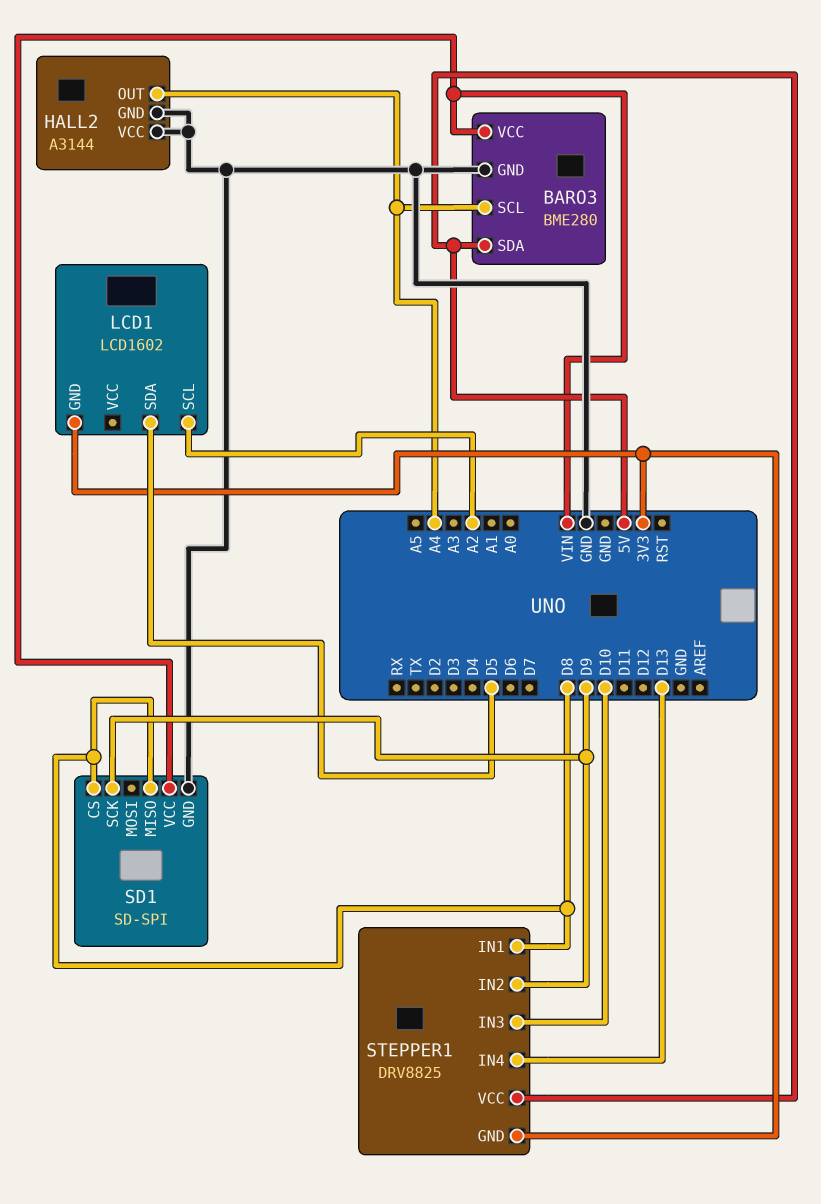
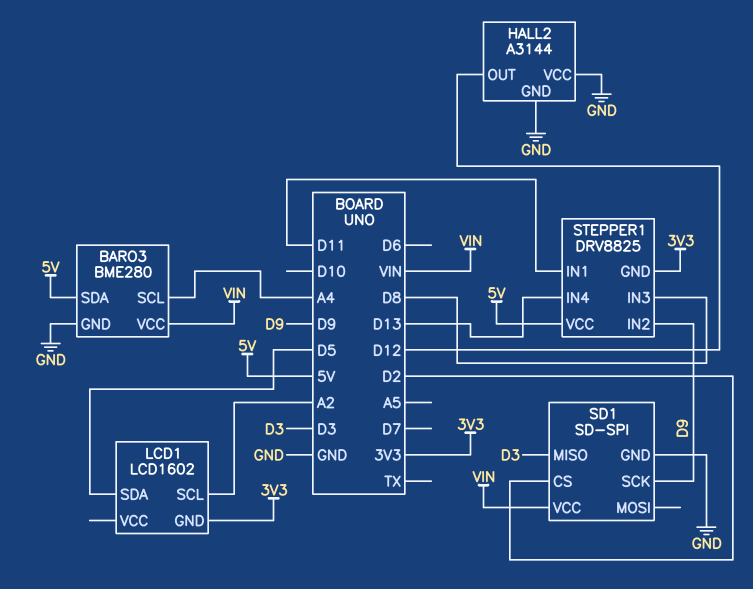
HALL2 pin OUT: A4 -> D12
SD1 pin CS: D8 -> D2
SD1 pin MISO: D8 -> D3
STEPPER1 pin IN1: D8 -> D11
STEPPER1 pin IN3: D10 -> D8

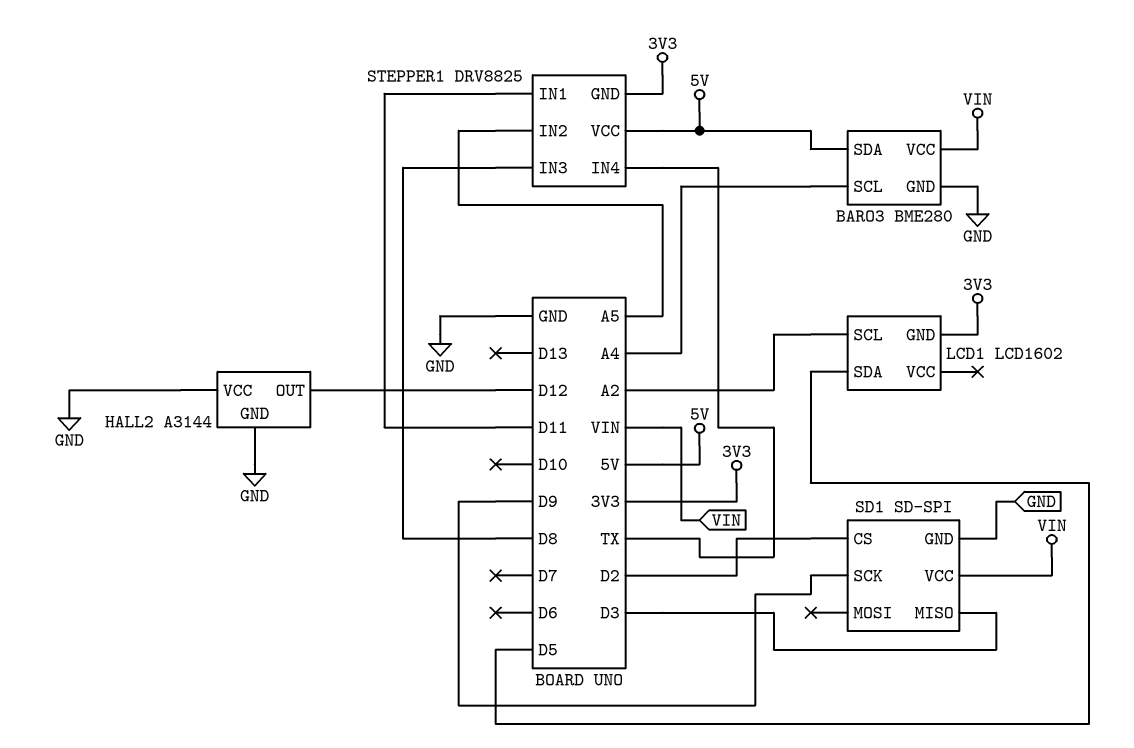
STEPPER1 pin IN2: D9 -> A5
STEPPER1 pin IN4: D13 -> TX

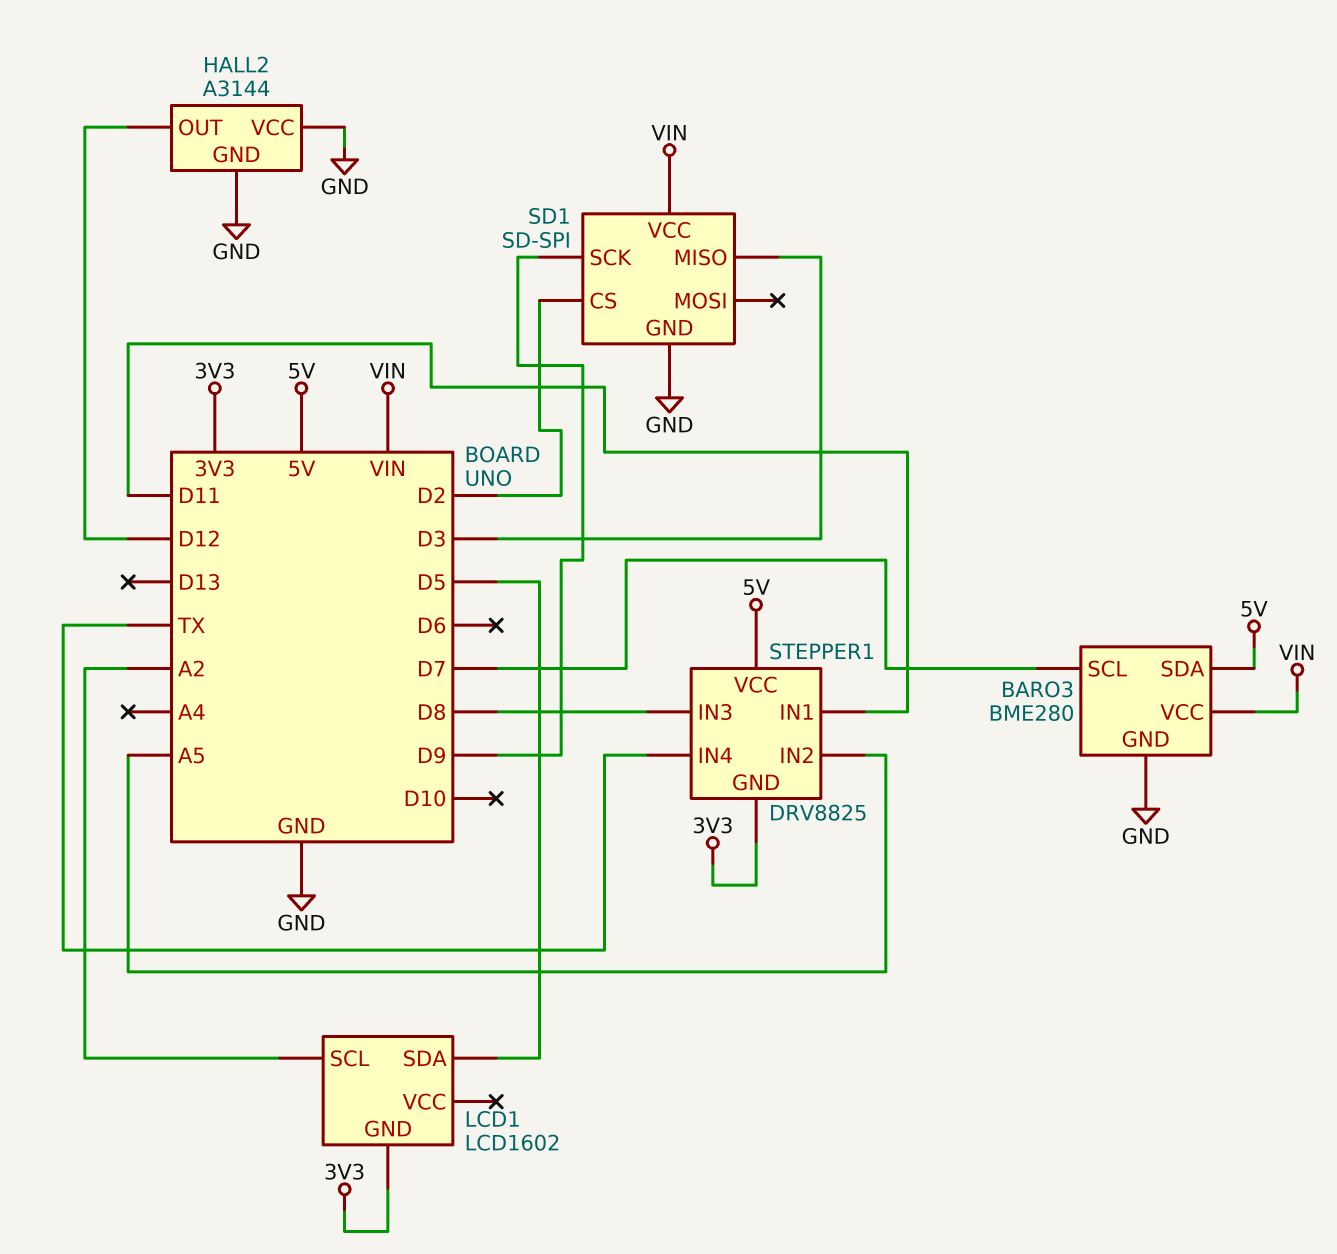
BARO3 pin SCL: A4 -> D7

